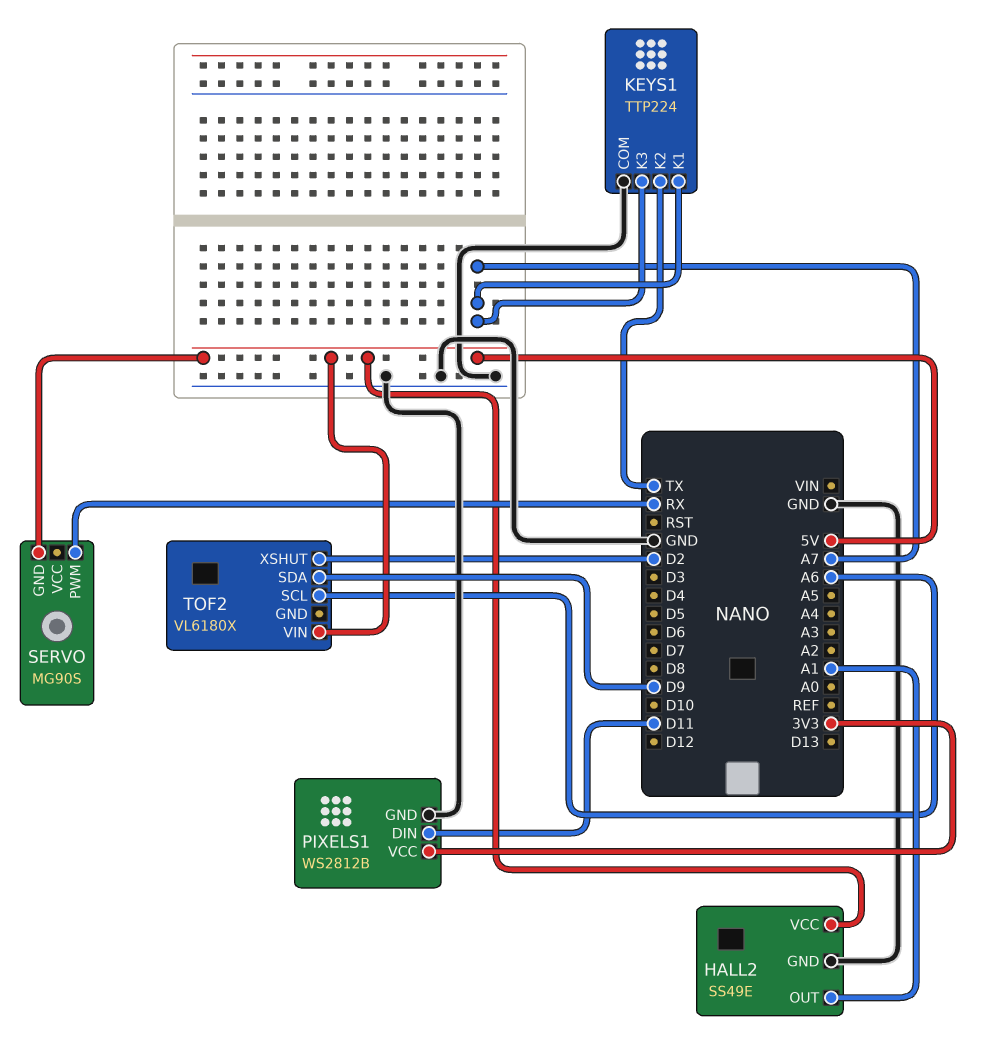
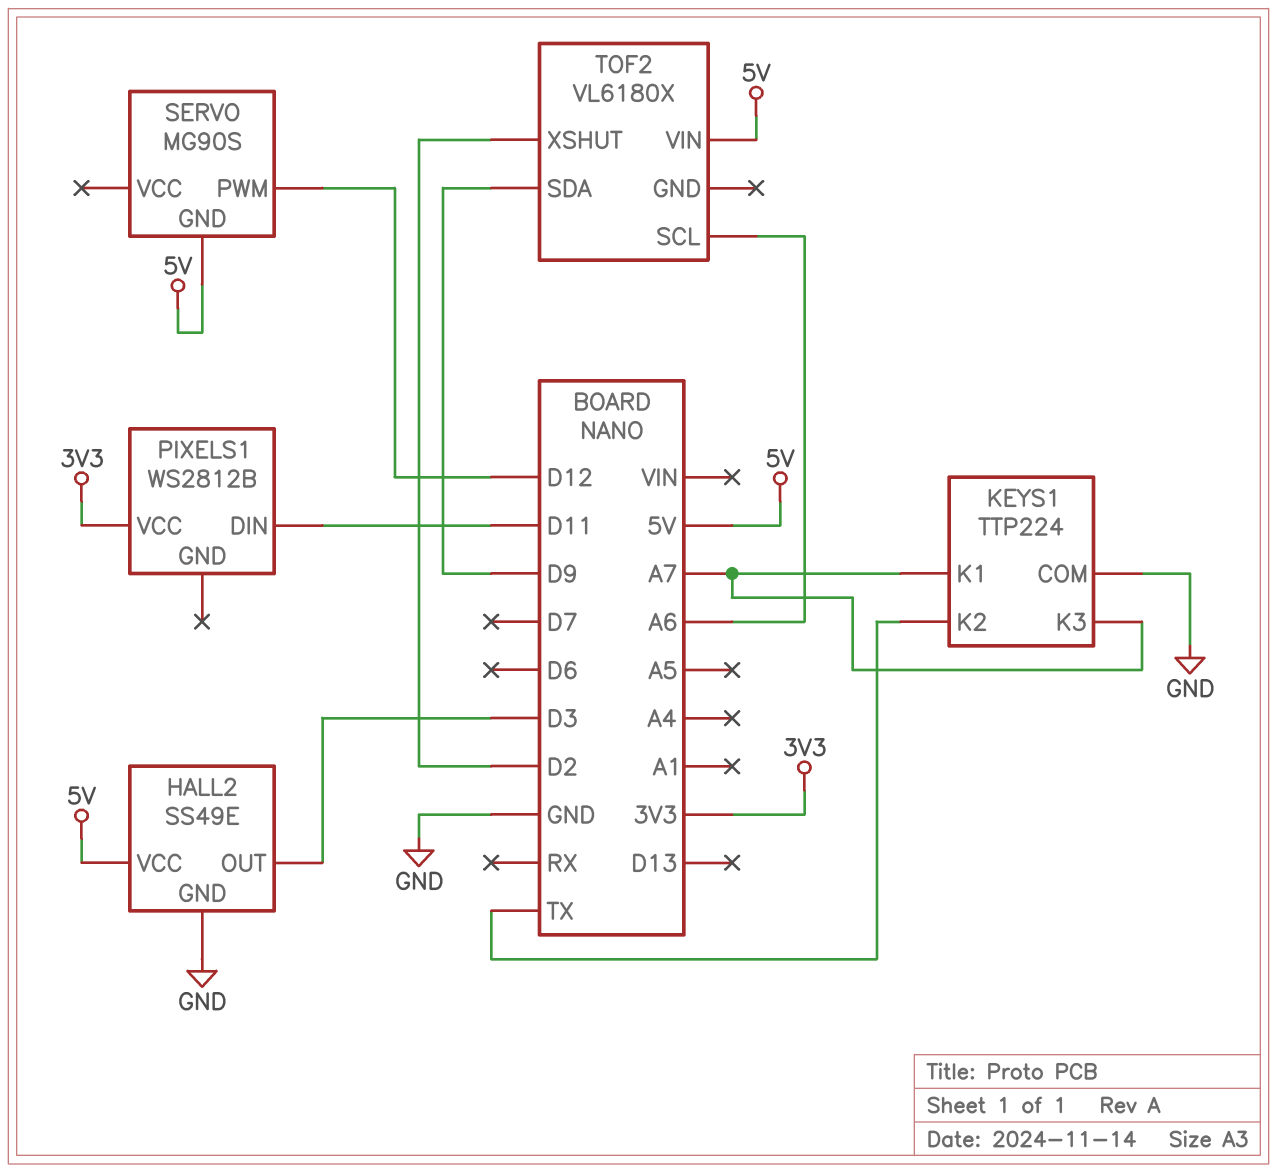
HALL2 pin OUT: A1 -> D3
PIXELS1 pin GND: GND -> none
SERVO pin PWM: RX -> D12

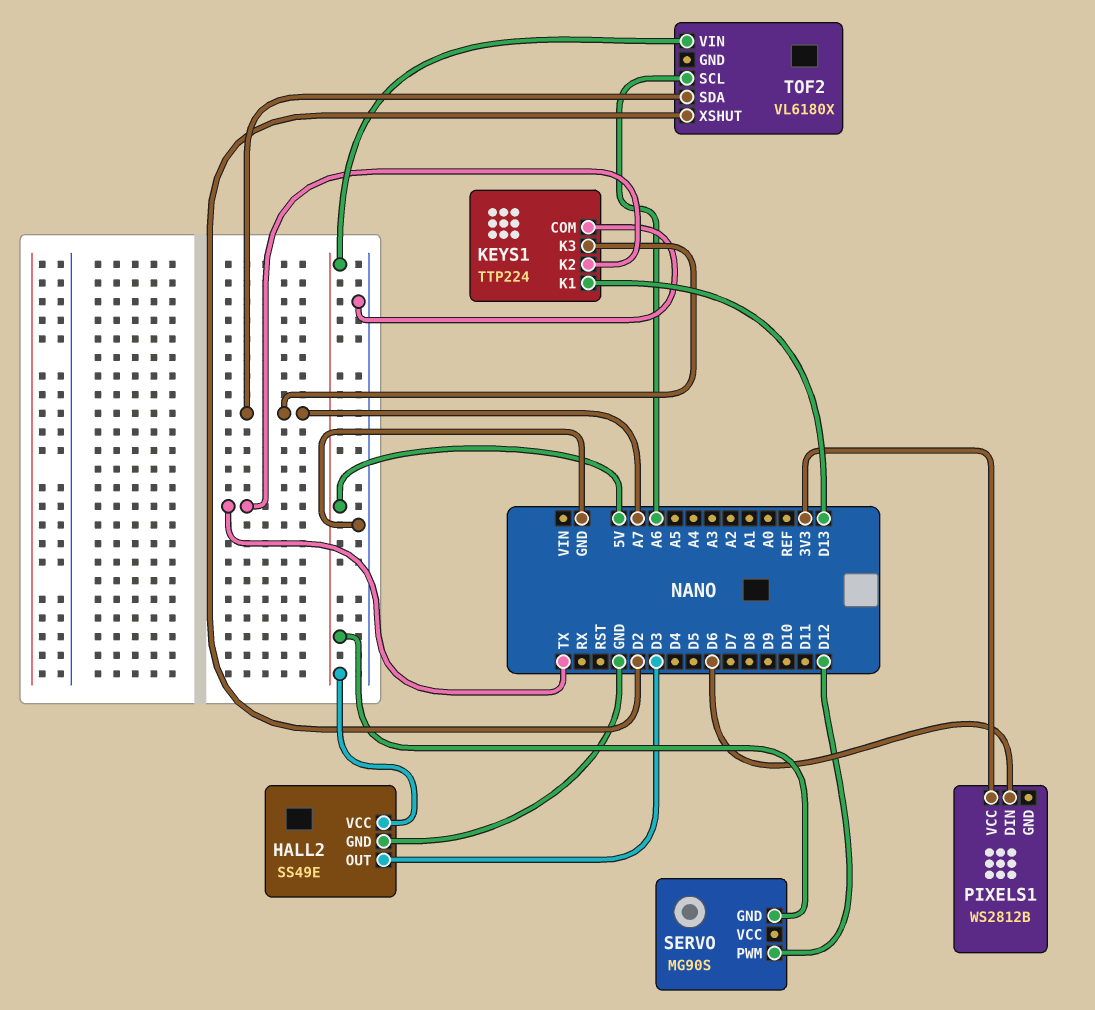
KEYS1 pin K1: A7 -> D13
PIXELS1 pin DIN: D11 -> D6
TOF2 pin SDA: D9 -> A7

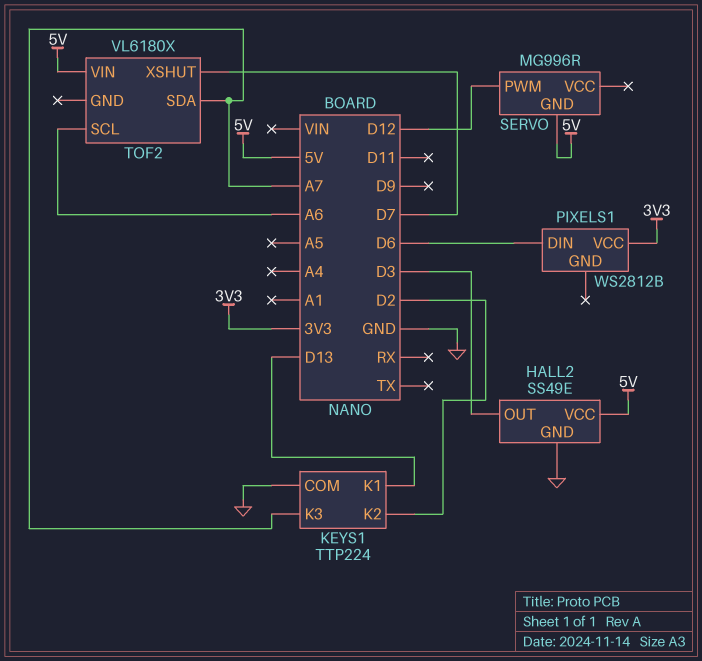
KEYS1 pin K2: TX -> D2
SERVO: MG90S -> MG996R
TOF2 pin XSHUT: D2 -> D7

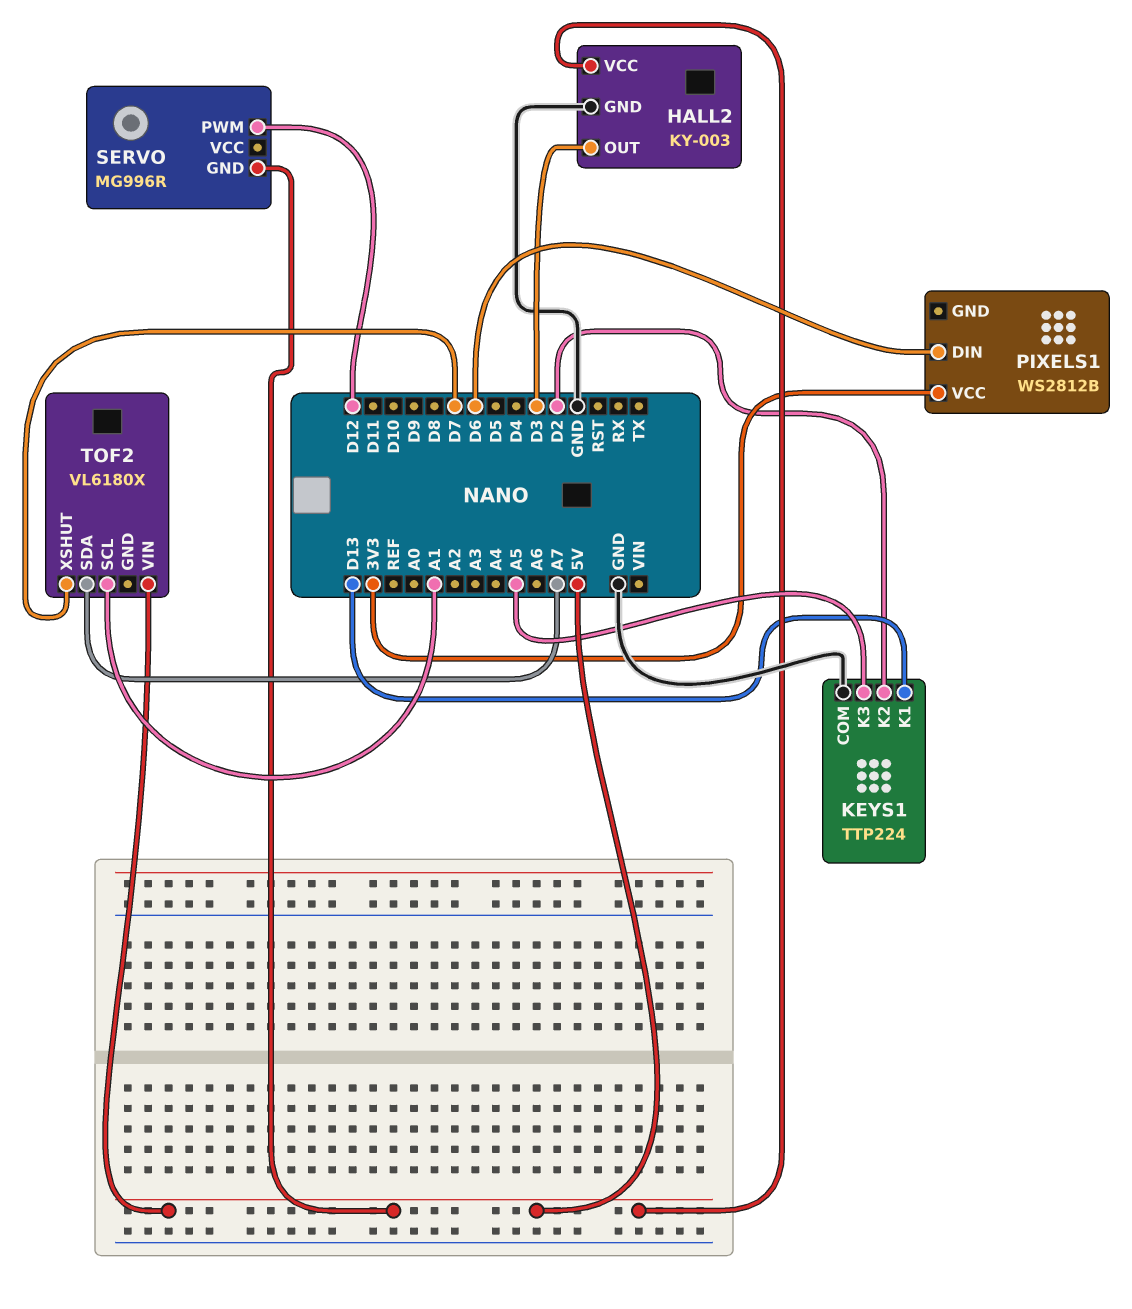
HALL2: SS49E -> KY-003
KEYS1 pin K3: A7 -> A5
TOF2 pin SCL: A6 -> A1

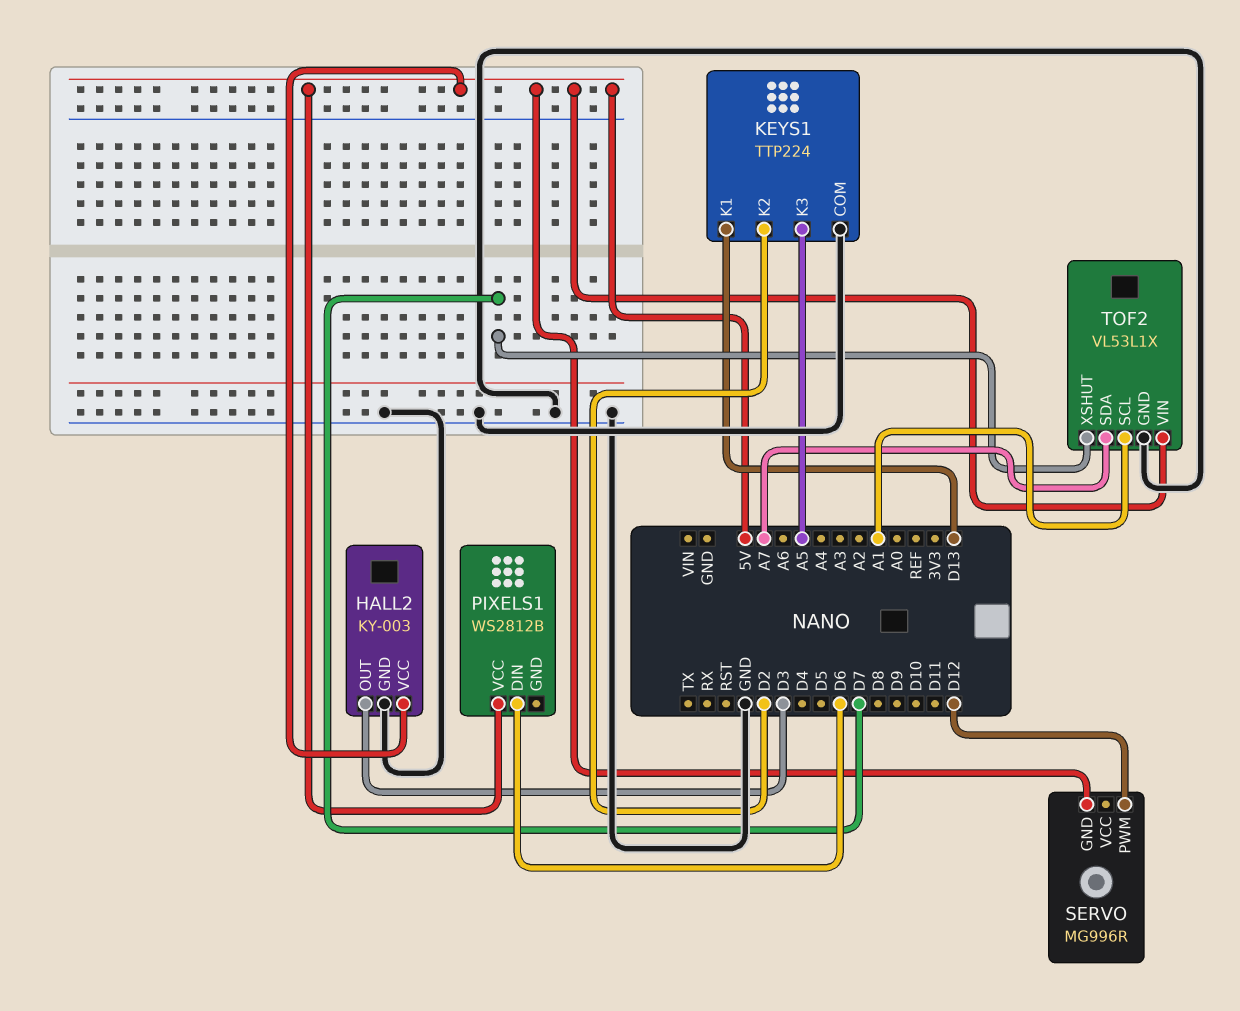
PIXELS1 pin VCC: 3V3 -> 5V
TOF2: VL6180X -> VL53L1X
TOF2 pin GND: none -> GND

